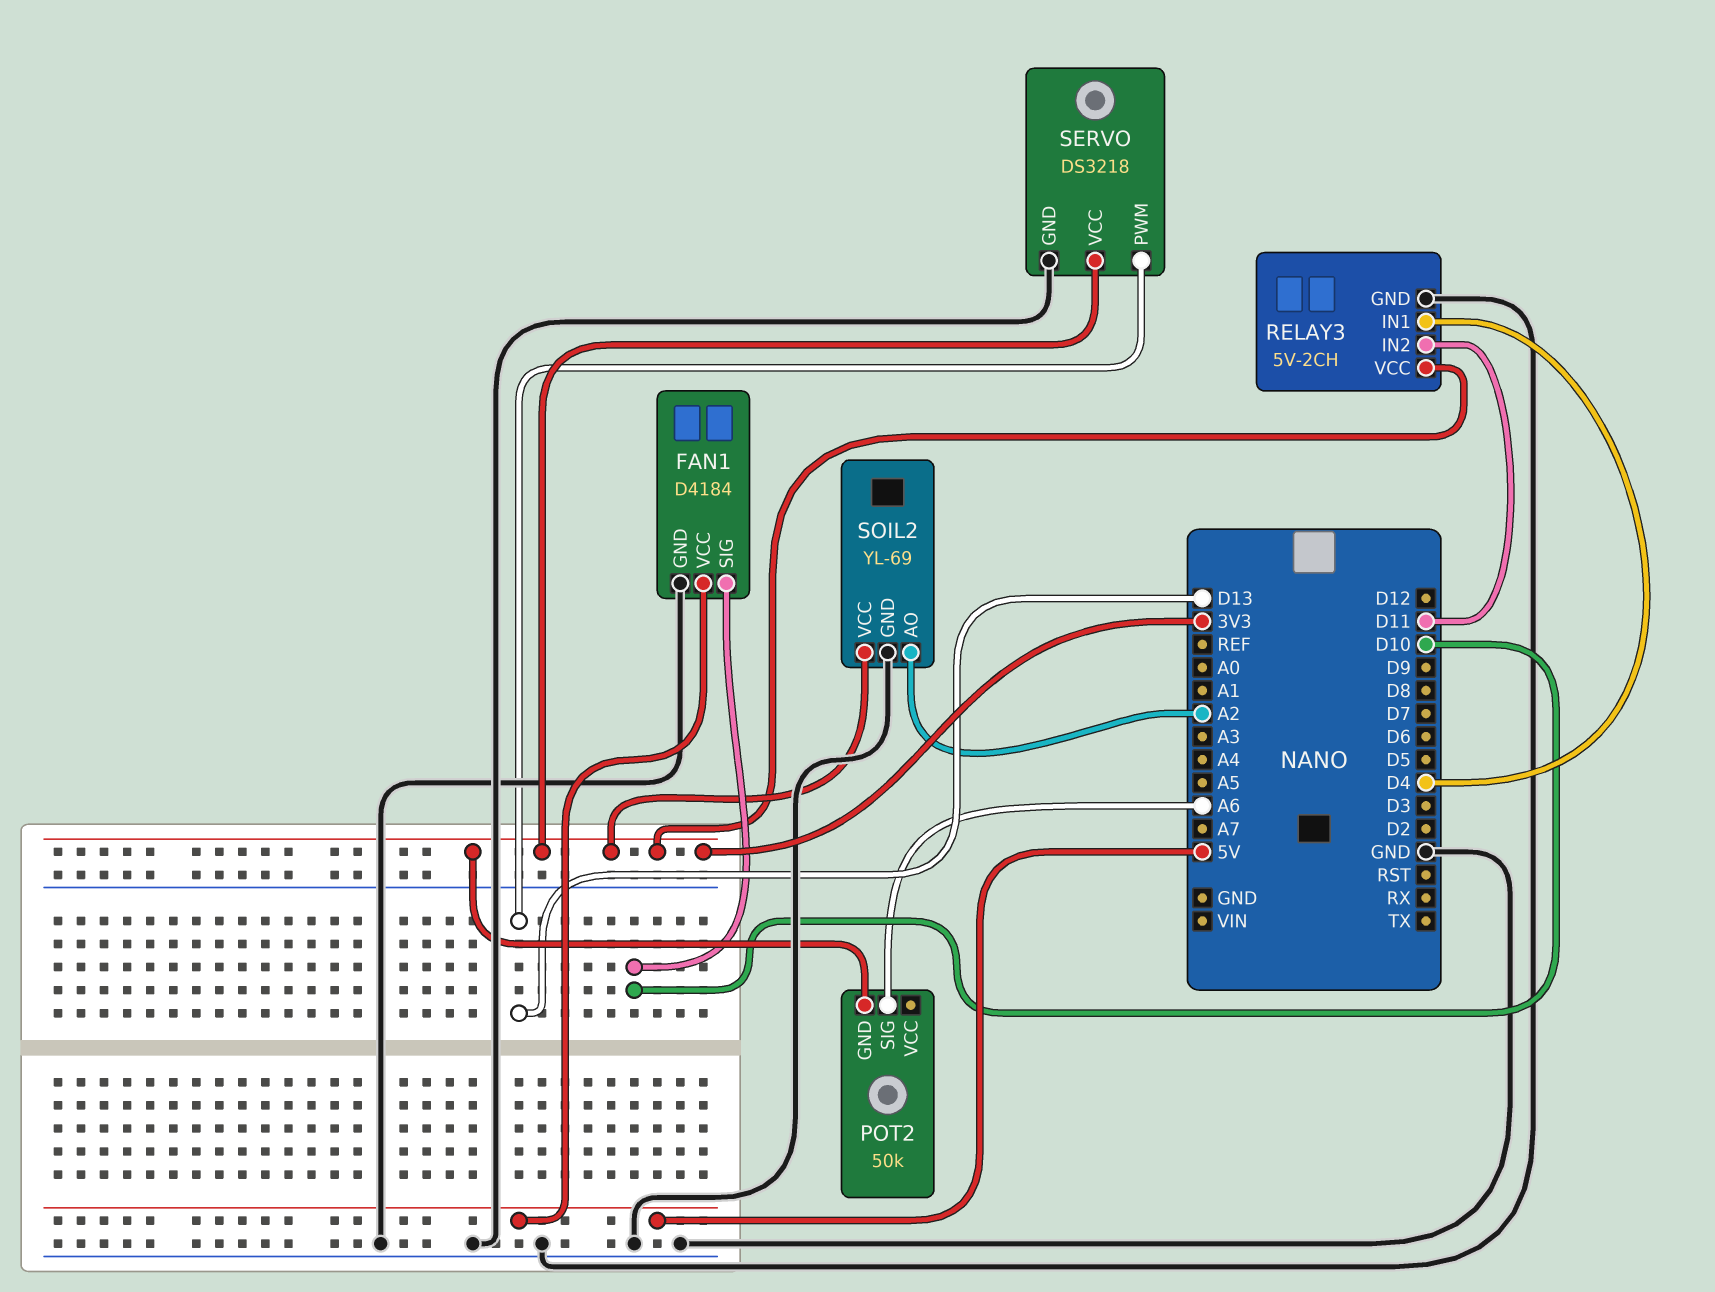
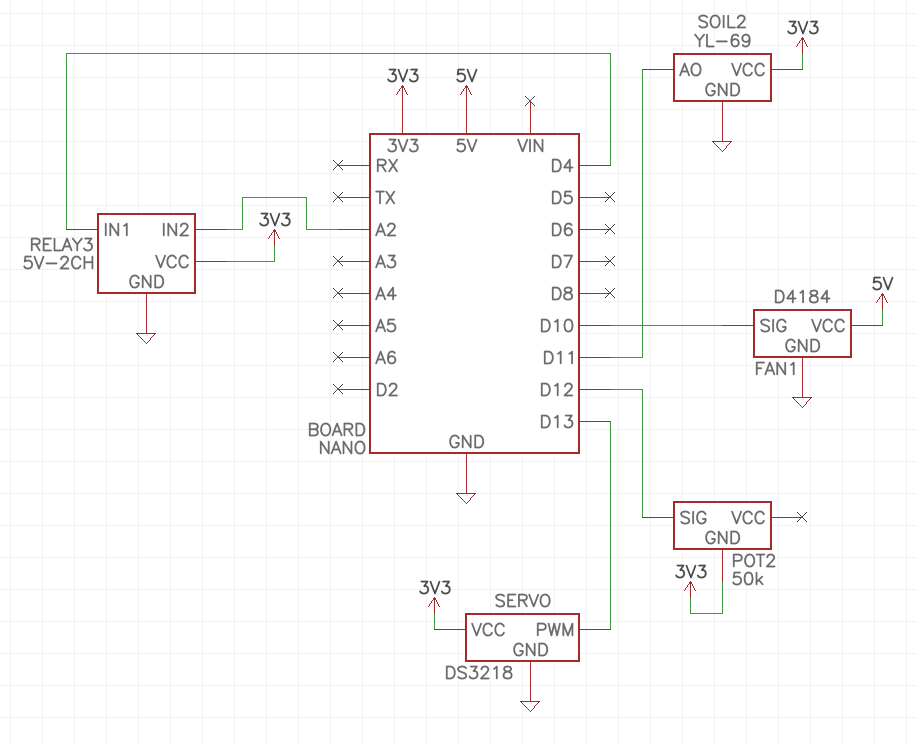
POT2 pin SIG: A6 -> D12
RELAY3 pin IN2: D11 -> A2
SOIL2 pin AO: A2 -> D11

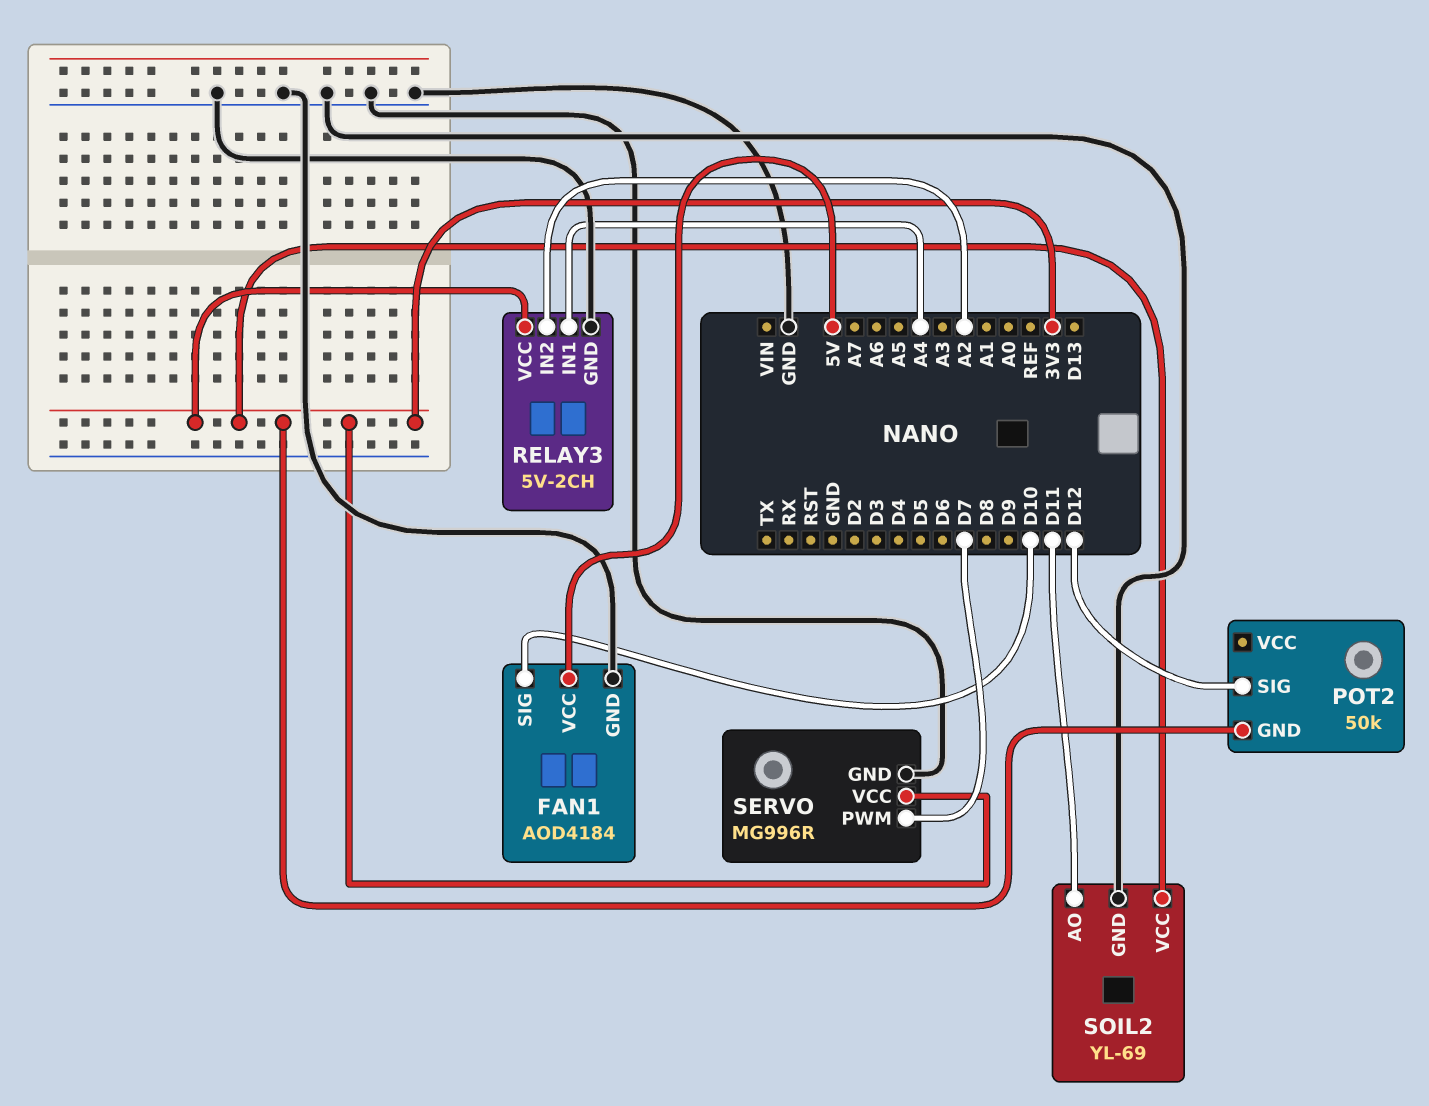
FAN1: D4184 -> AOD4184
RELAY3 pin IN1: D4 -> A4
SERVO: DS3218 -> MG996R
SERVO pin PWM: D13 -> D7

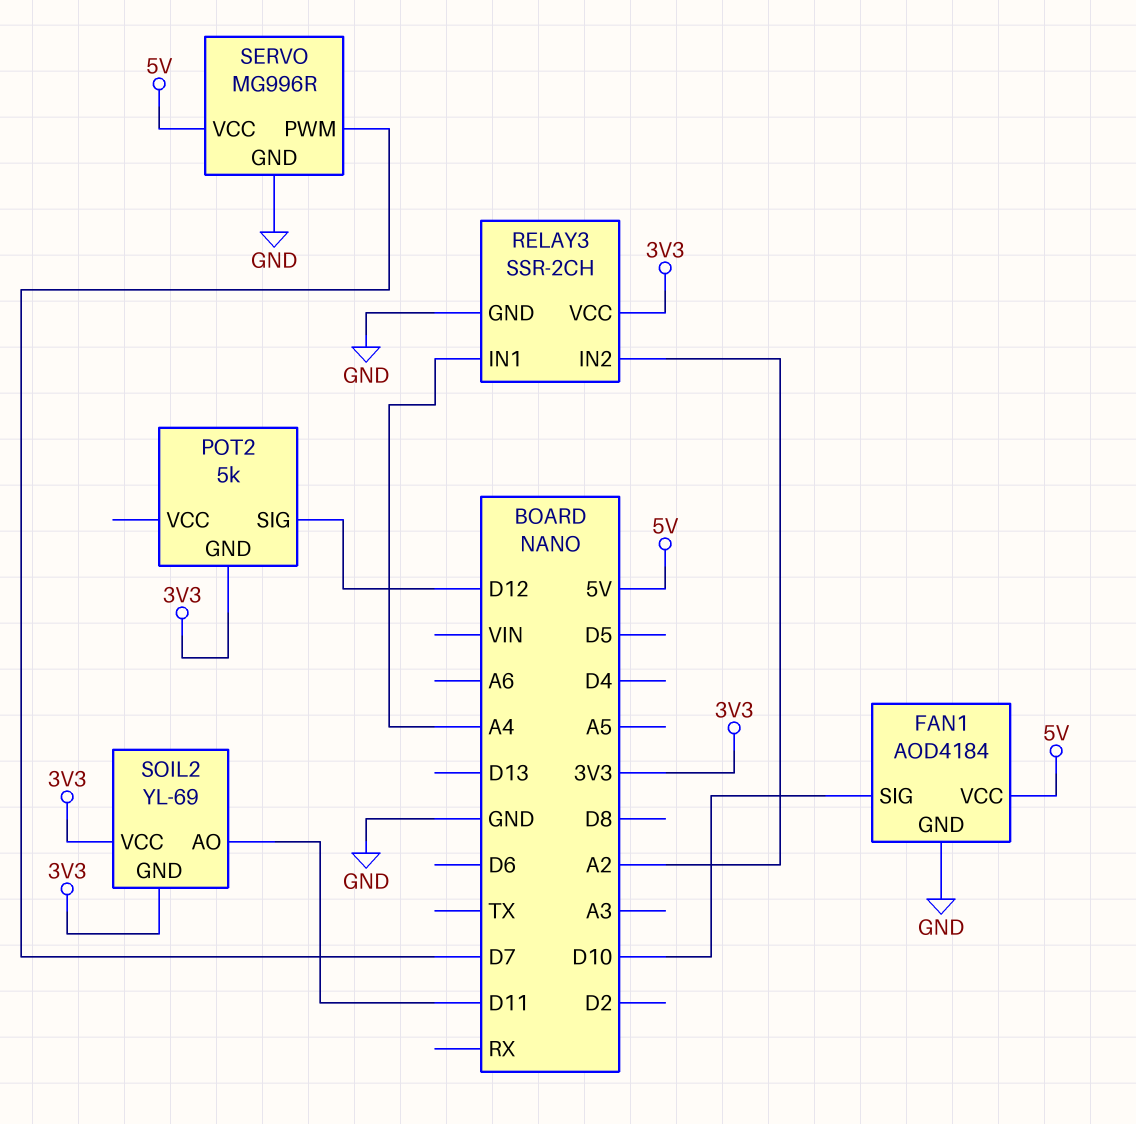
POT2: 50k -> 5k
RELAY3: 5V-2CH -> SSR-2CH
SERVO pin VCC: 3V3 -> 5V
SOIL2 pin GND: GND -> 3V3

